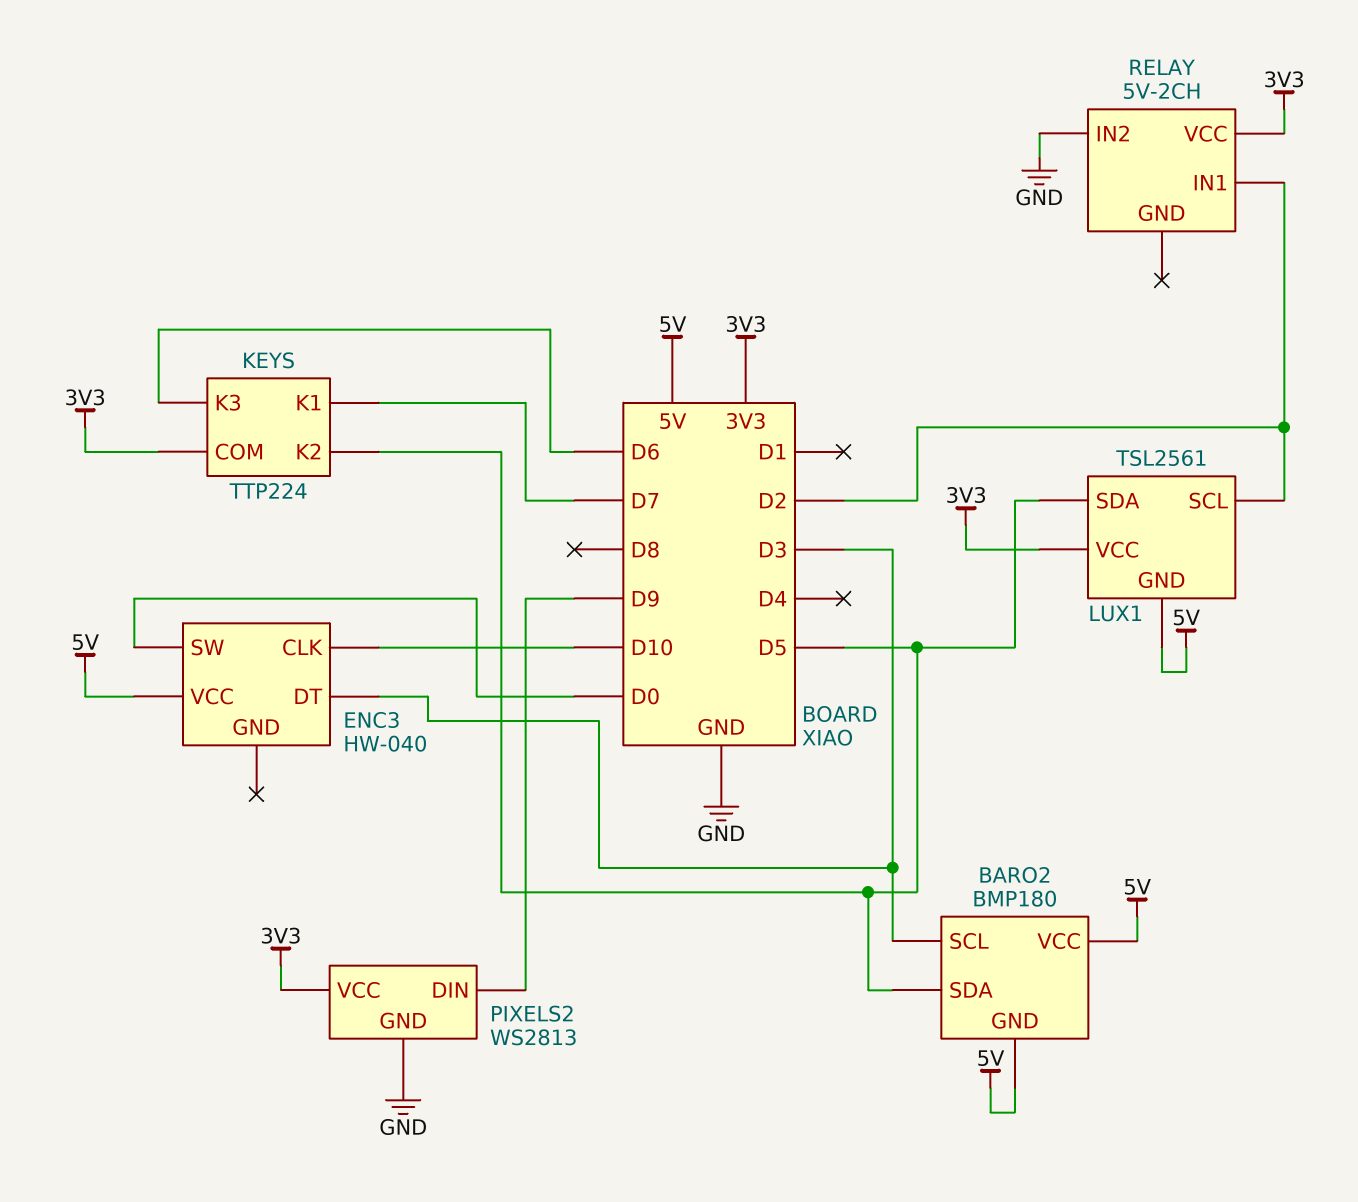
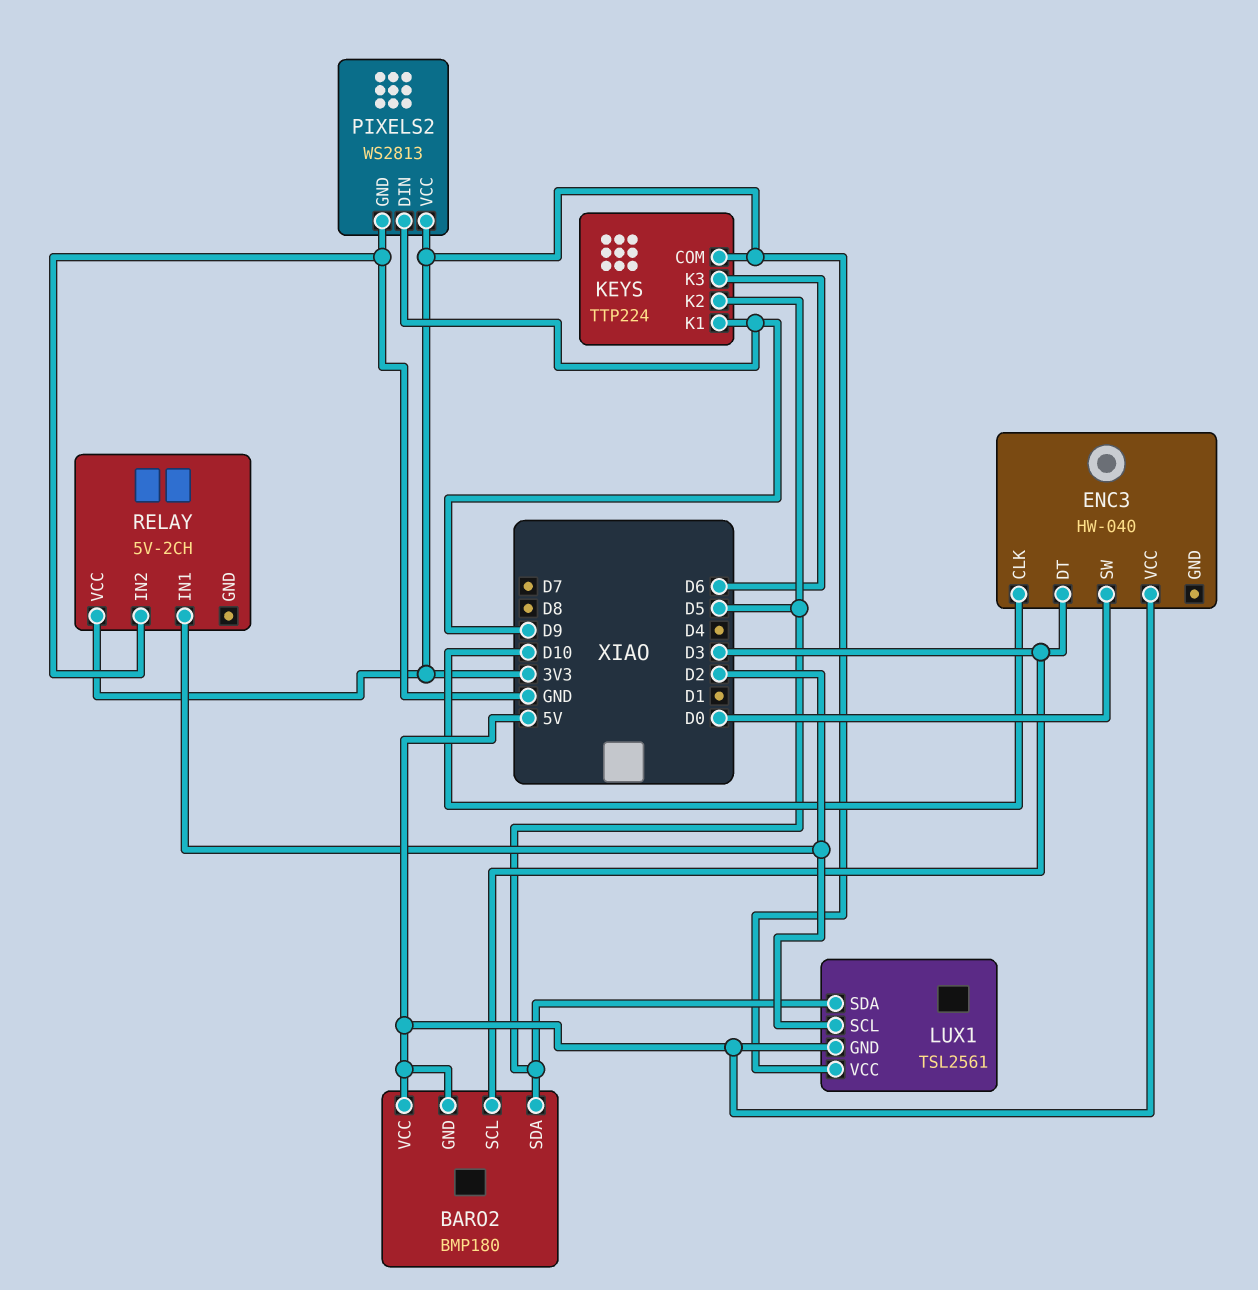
KEYS pin K1: D7 -> D9

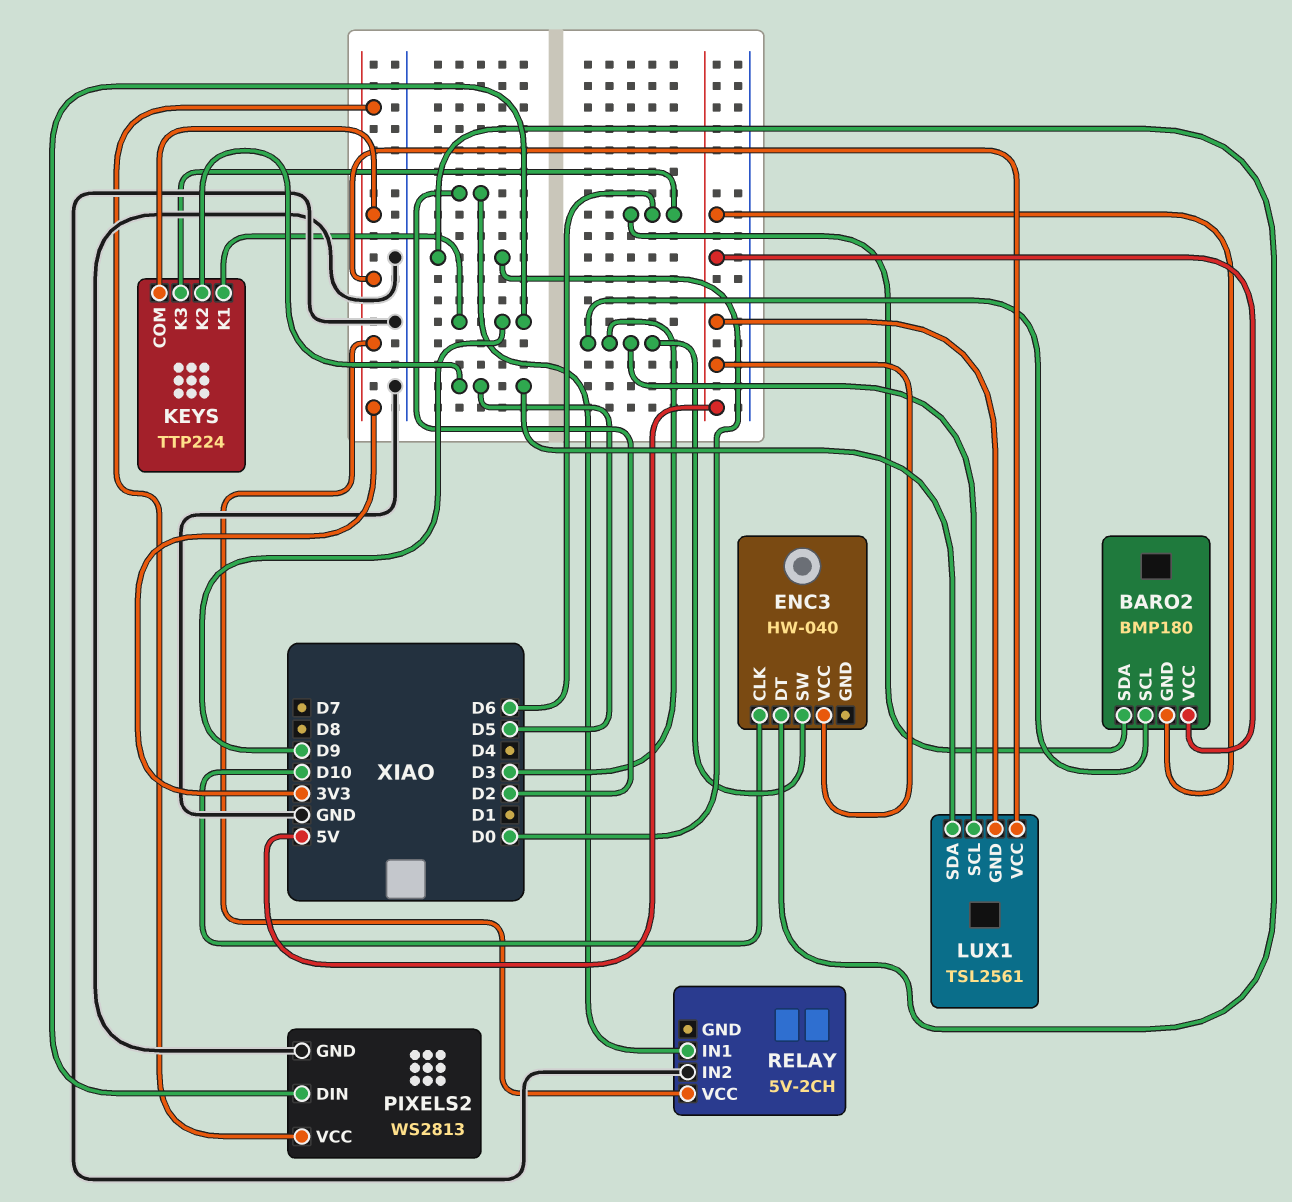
BARO2 pin SDA: D5 -> D6
ENC3 pin DT: D3 -> D0
ENC3 pin SW: D0 -> D3
LUX1 pin SCL: D2 -> D3

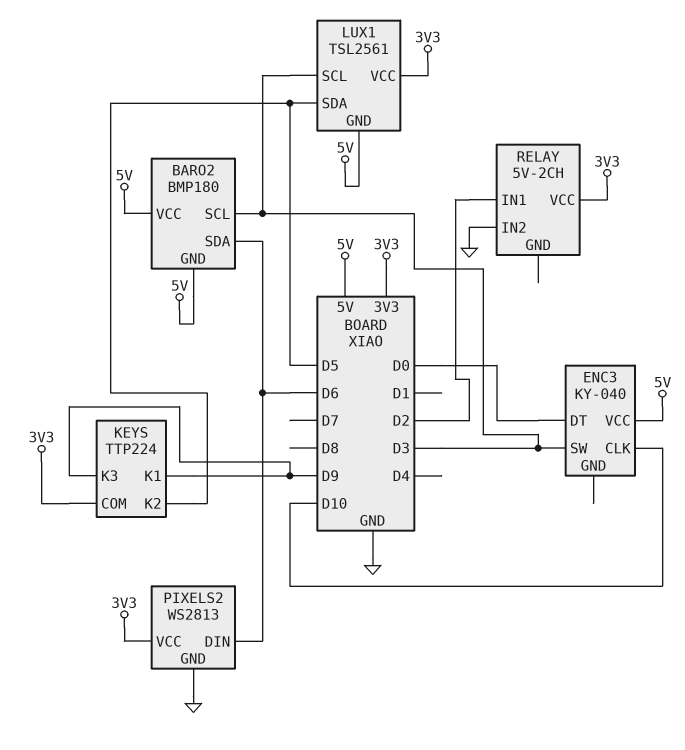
ENC3: HW-040 -> KY-040
KEYS pin K3: D6 -> D9
PIXELS2 pin DIN: D9 -> D6

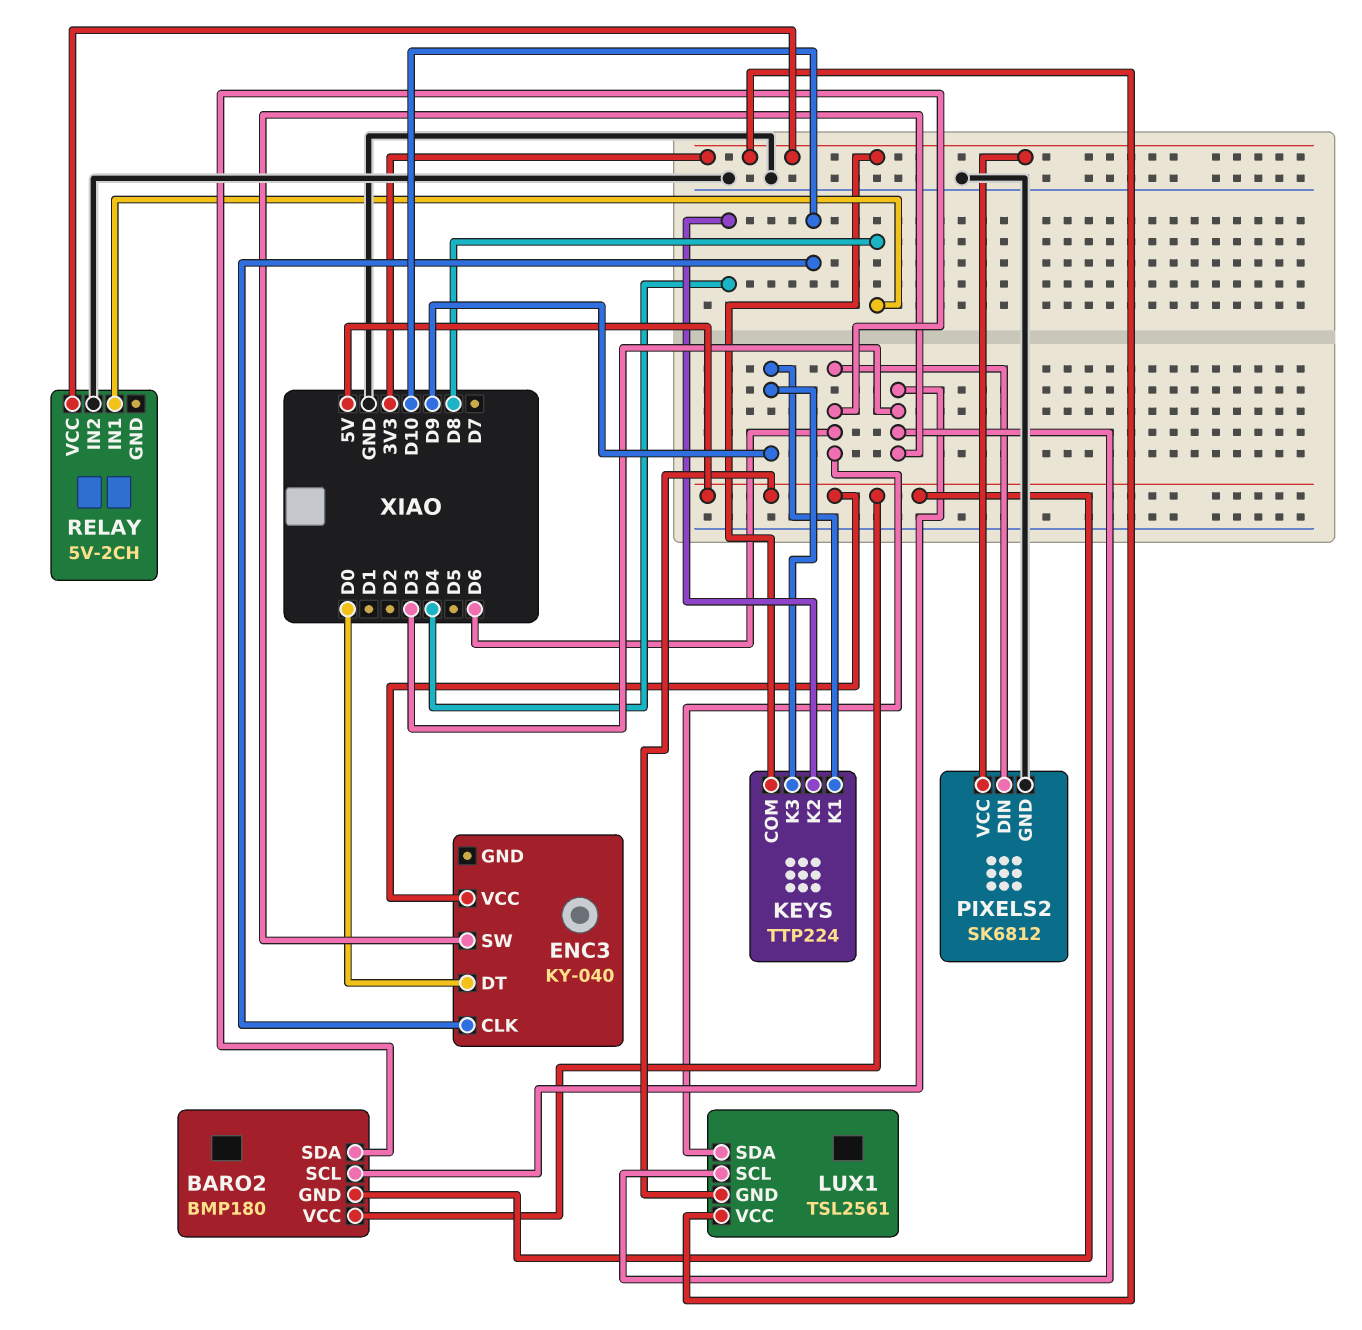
KEYS pin K2: D5 -> D4
LUX1 pin SDA: D5 -> D6
PIXELS2: WS2813 -> SK6812
RELAY pin IN1: D2 -> D8

